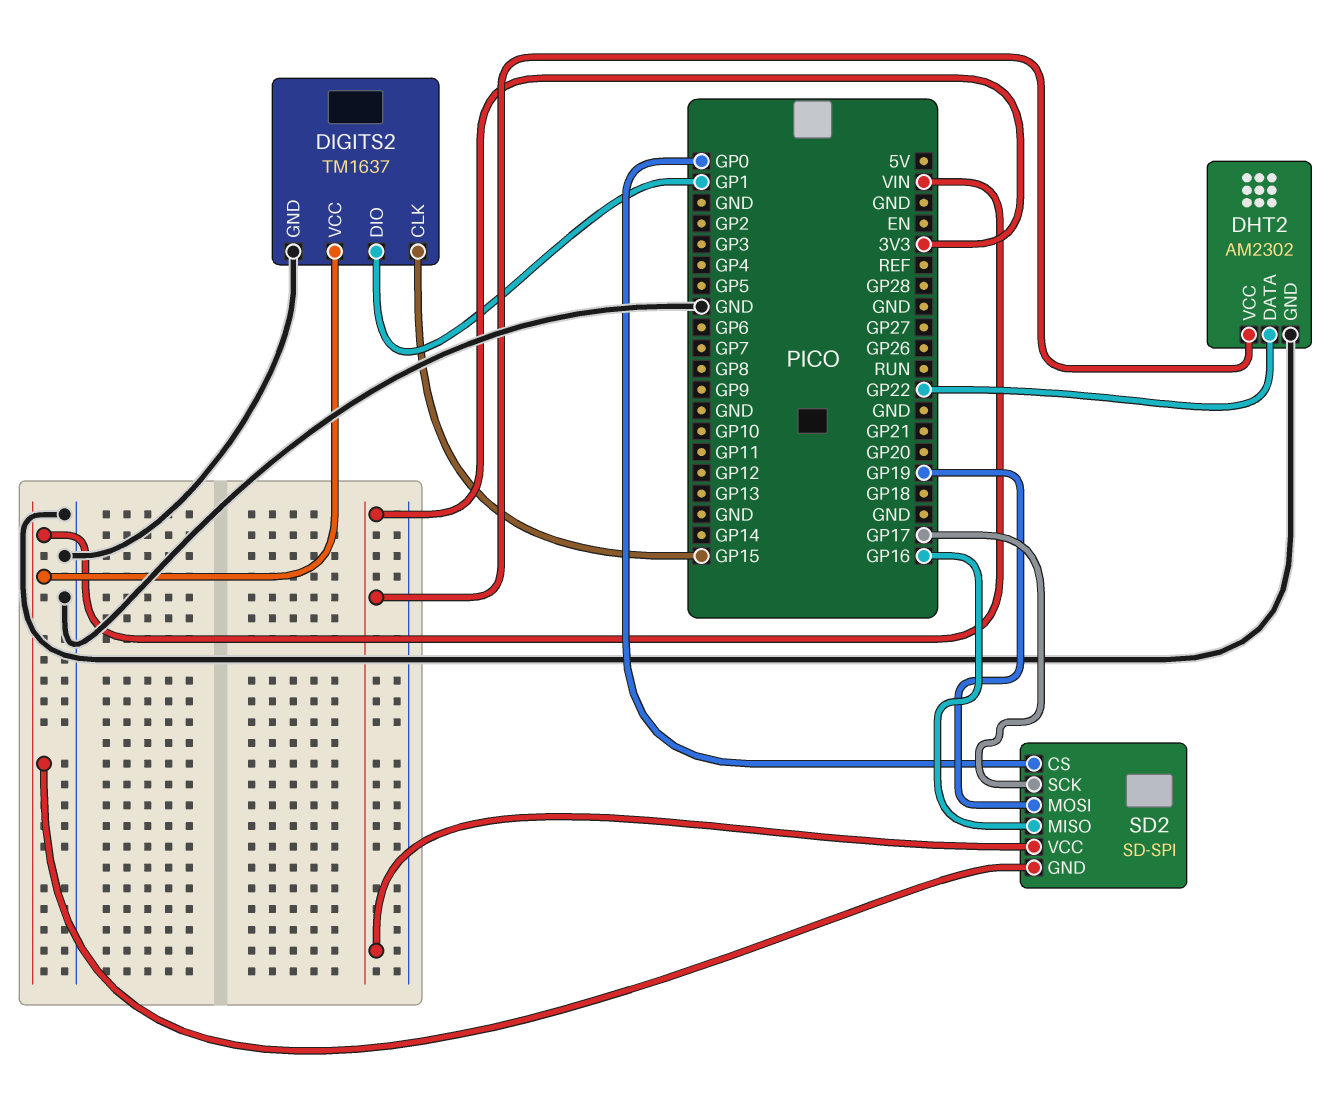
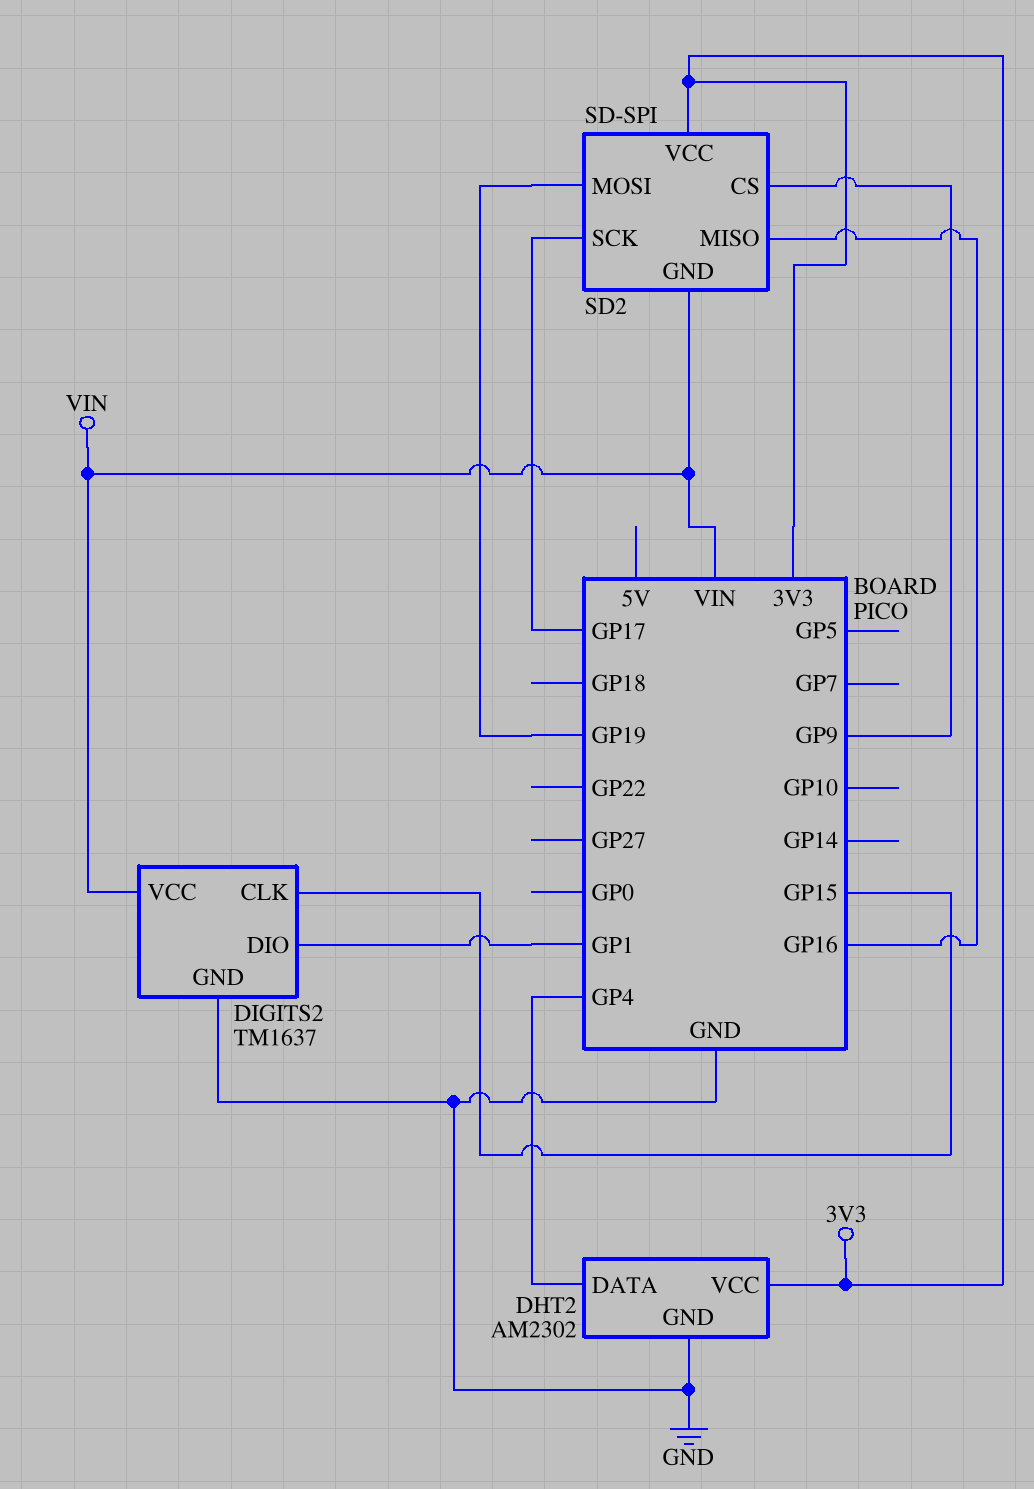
DHT2 pin DATA: GP22 -> GP4
SD2 pin CS: GP0 -> GP9

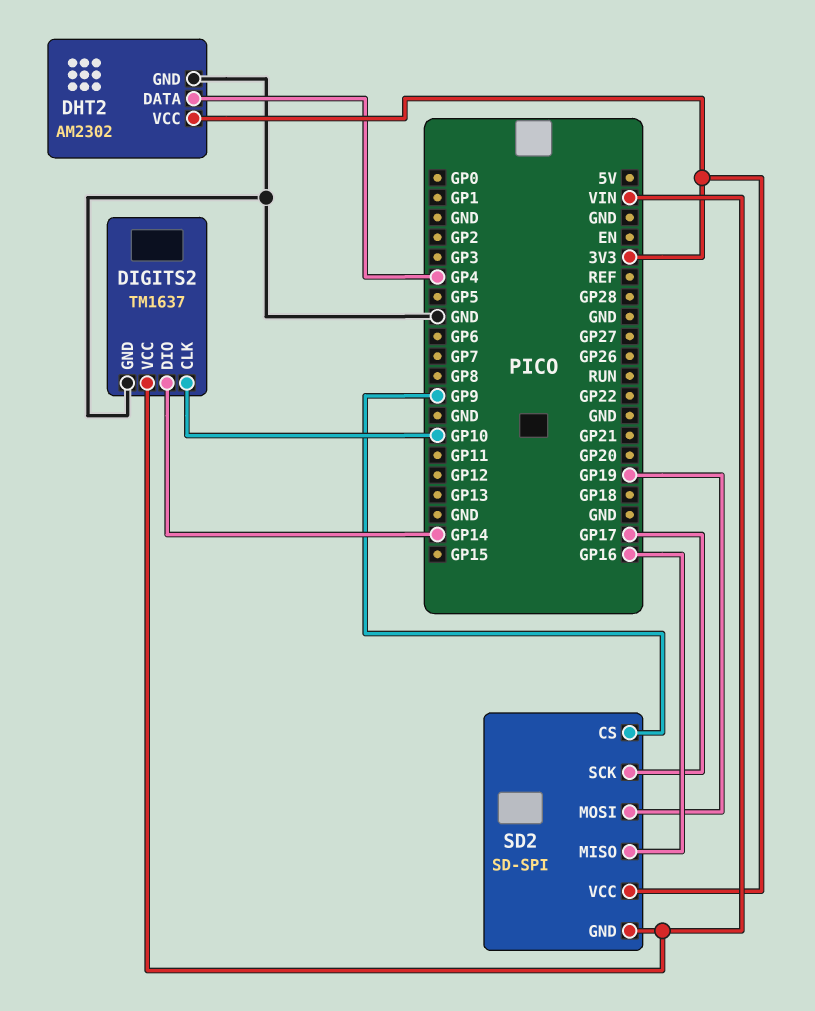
DIGITS2 pin CLK: GP15 -> GP10
DIGITS2 pin DIO: GP1 -> GP14

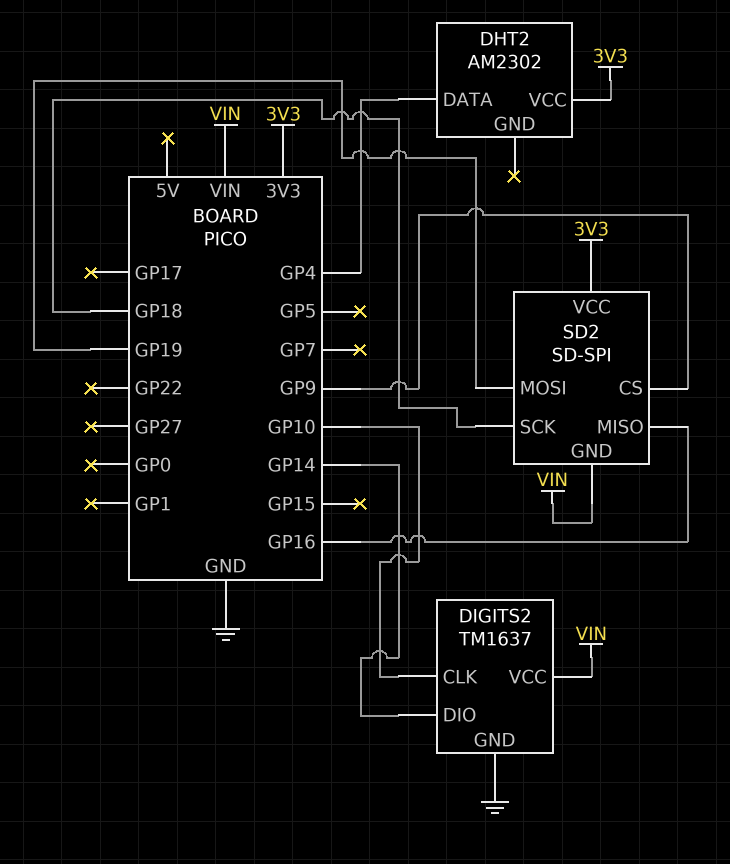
DHT2 pin GND: GND -> none
SD2 pin SCK: GP17 -> GP18

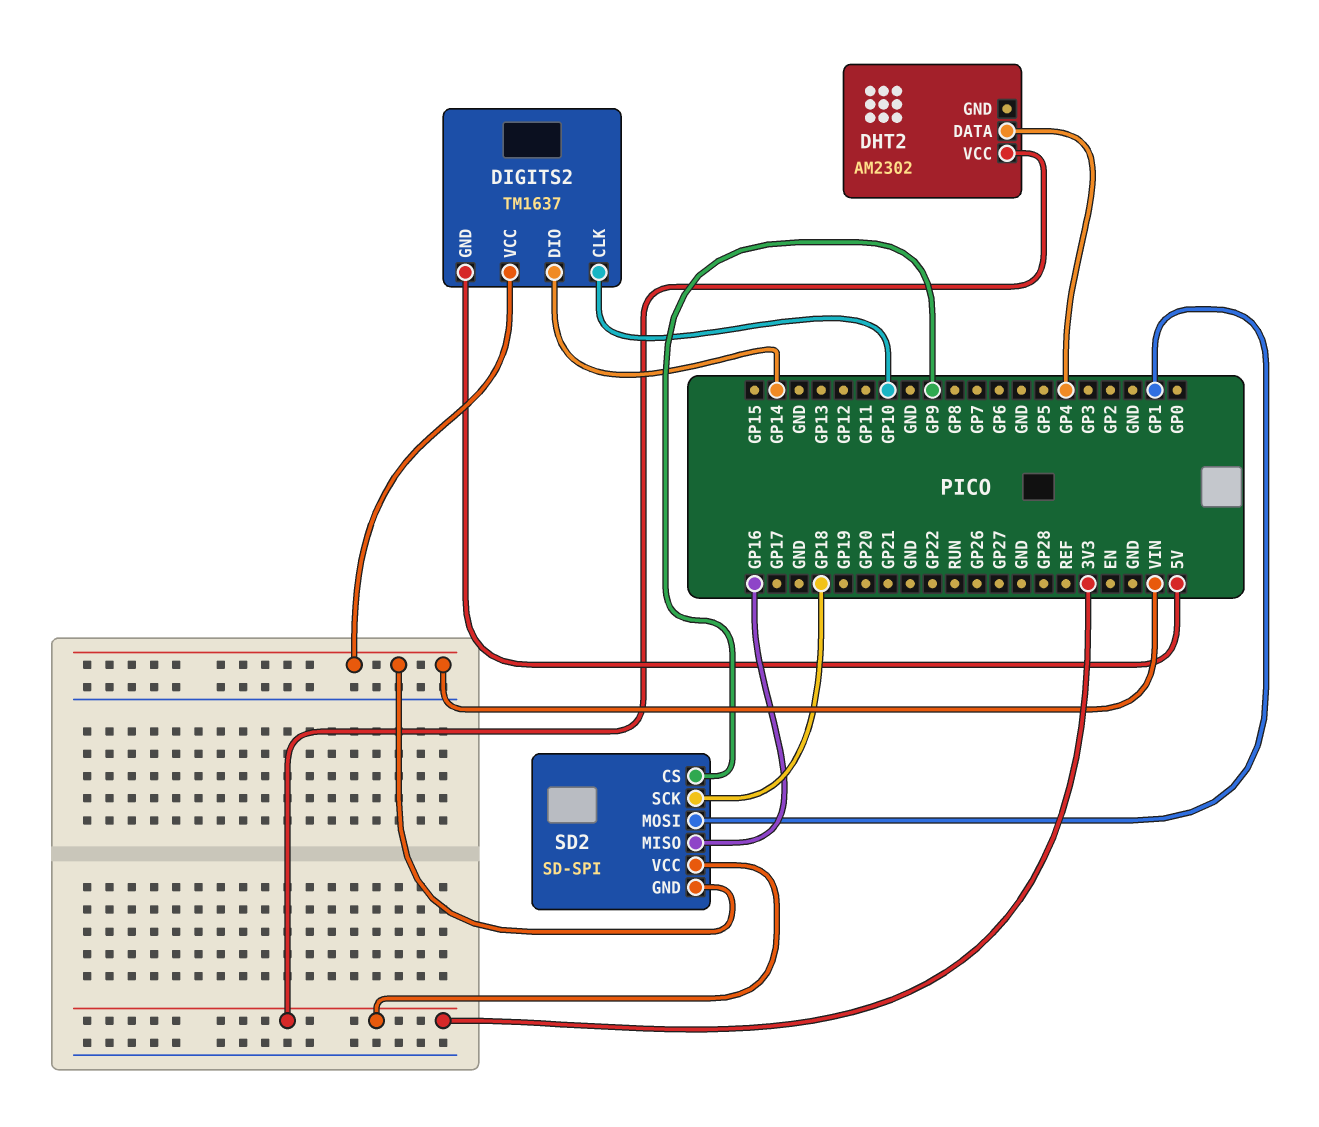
DIGITS2 pin GND: GND -> 5V
SD2 pin MOSI: GP19 -> GP1

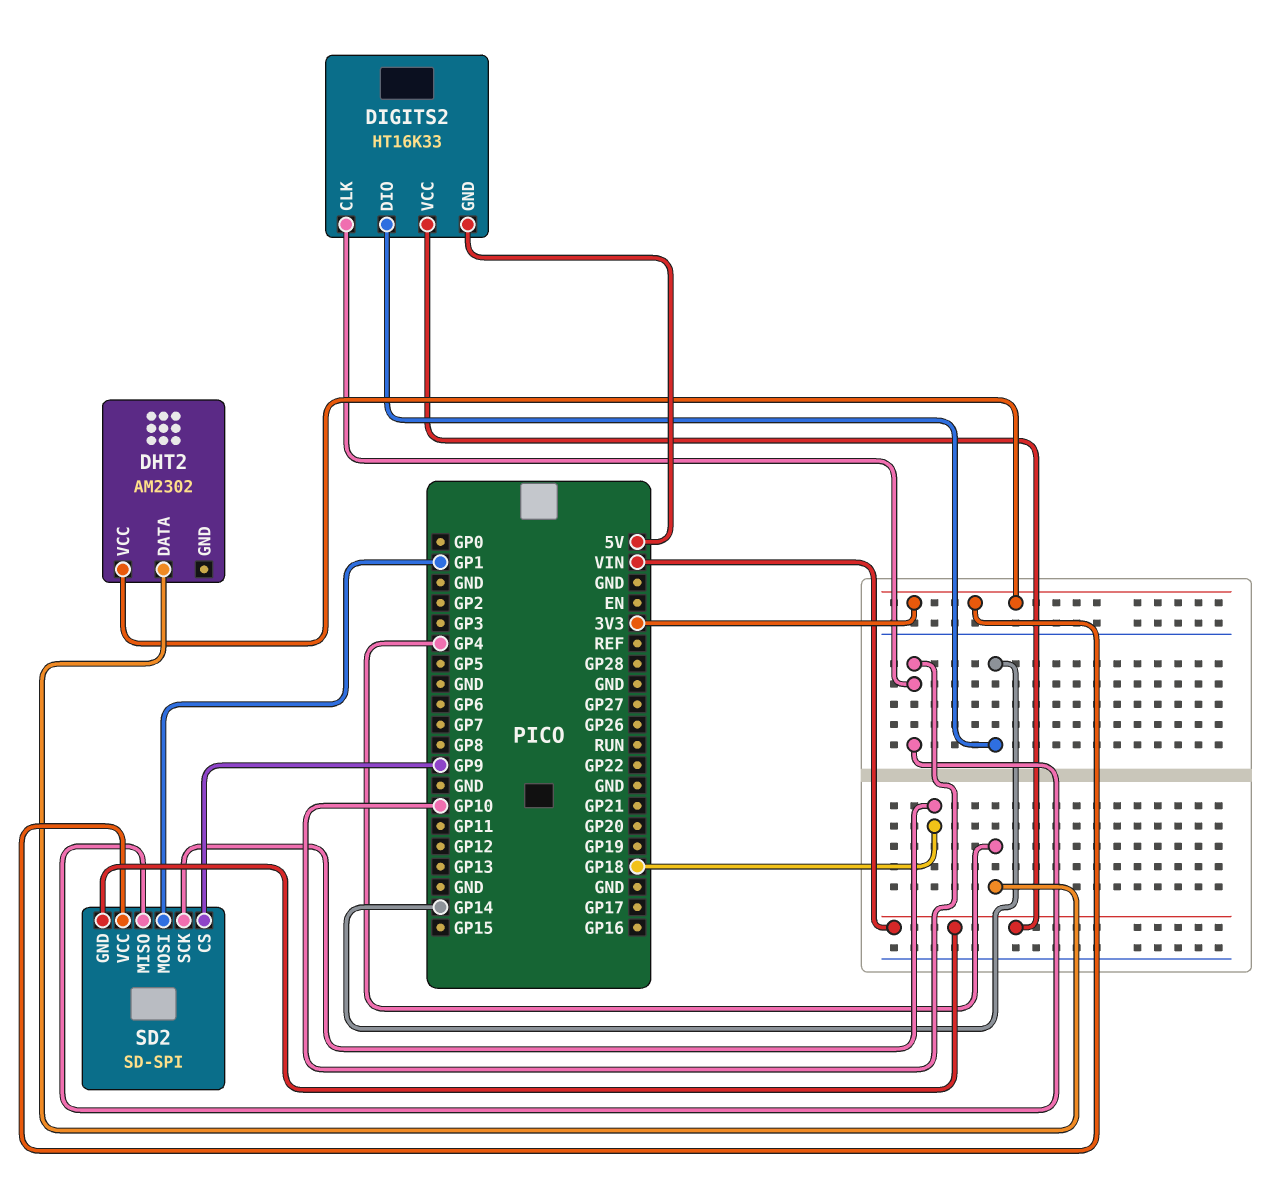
DIGITS2: TM1637 -> HT16K33
SD2 pin MISO: GP16 -> GP10

